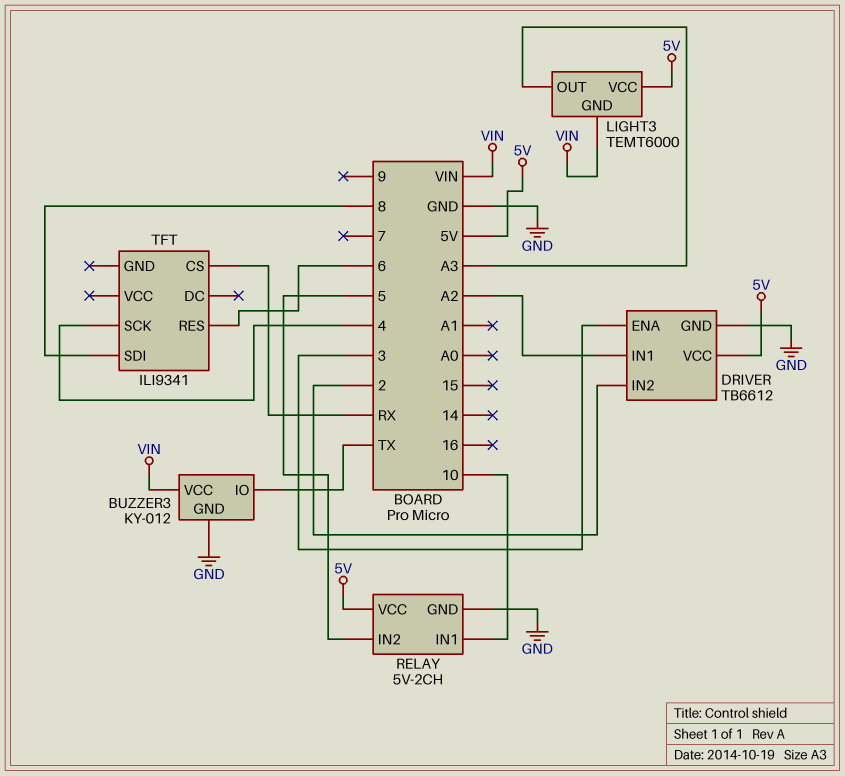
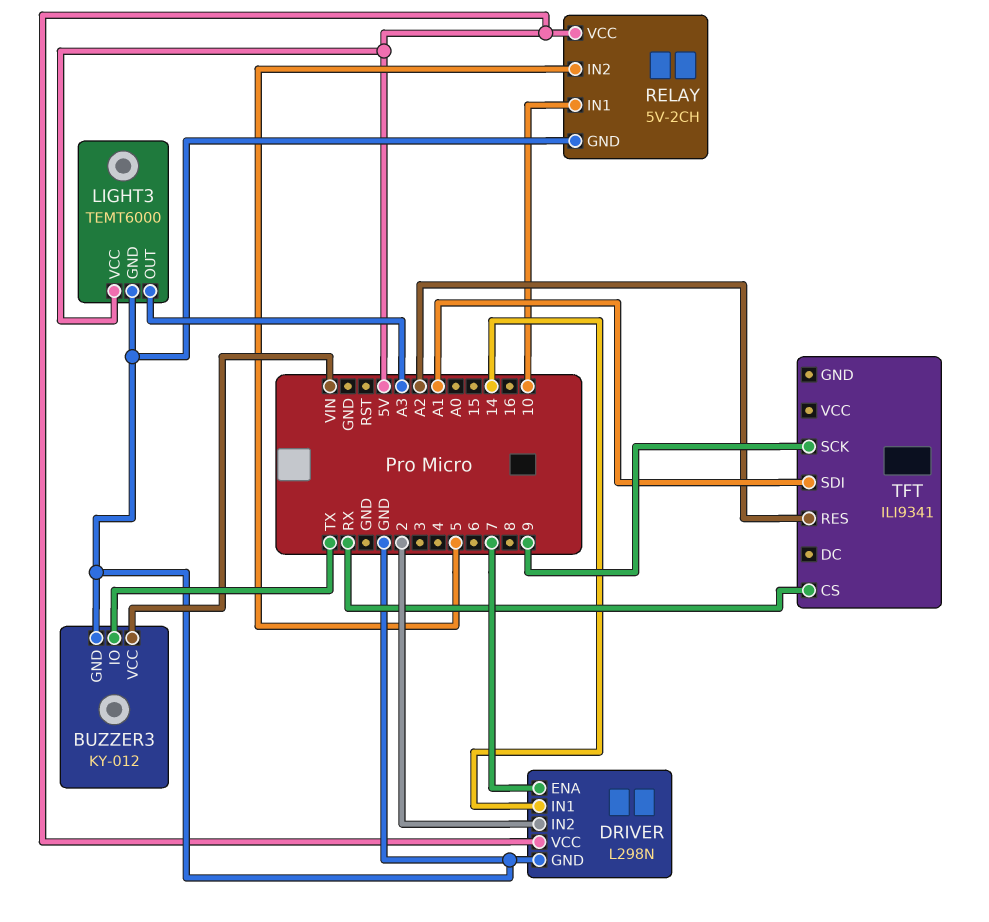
DRIVER: TB6612 -> L298N
DRIVER pin ENA: 3 -> 7
DRIVER pin IN1: A2 -> 14
LIGHT3 pin GND: VIN -> GND
TFT pin RES: 6 -> A2
TFT pin SCK: 4 -> 9
TFT pin SDI: 8 -> A1

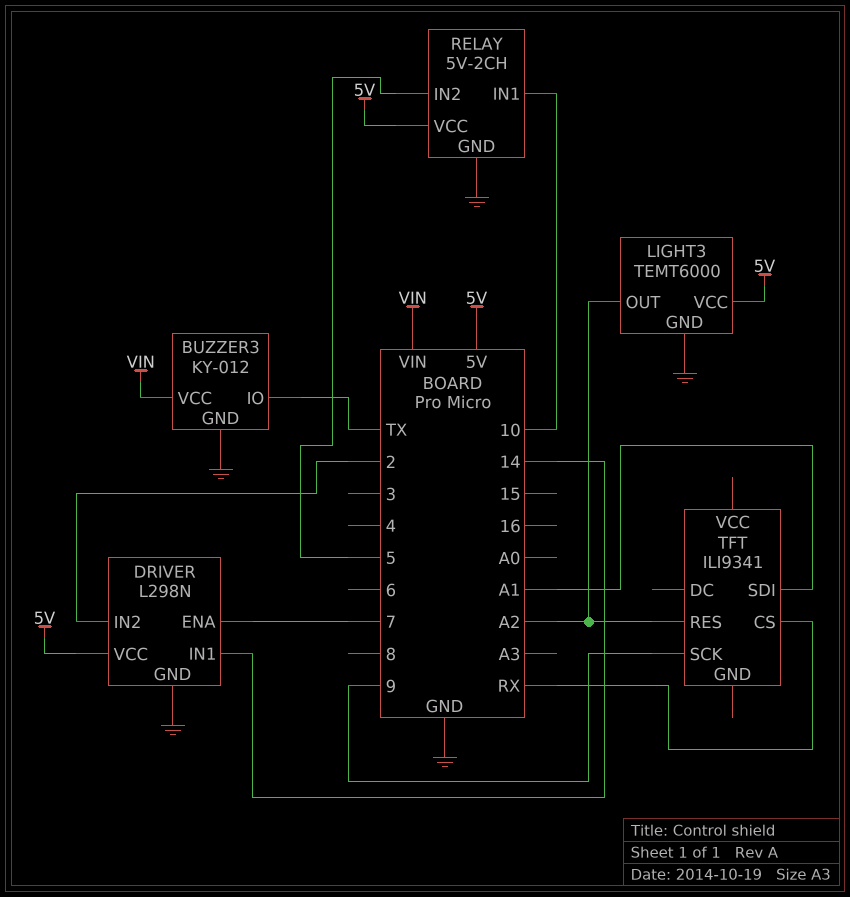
LIGHT3 pin OUT: A3 -> A2

